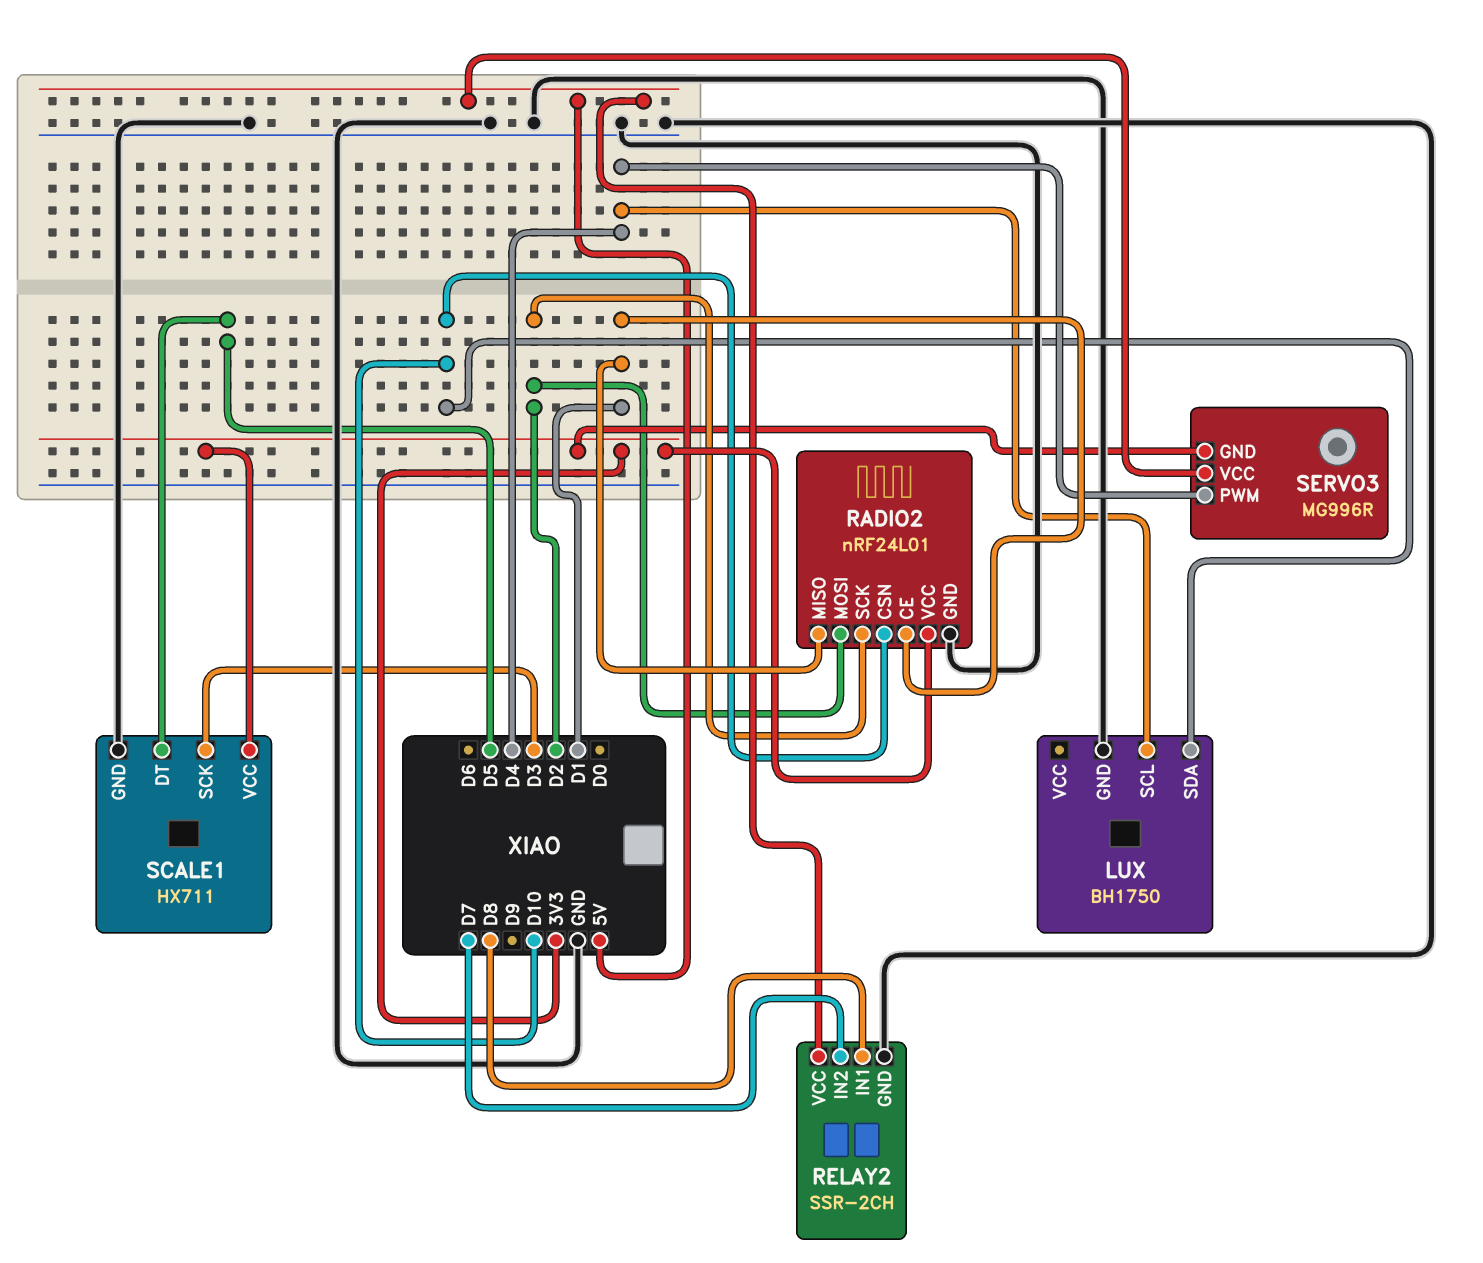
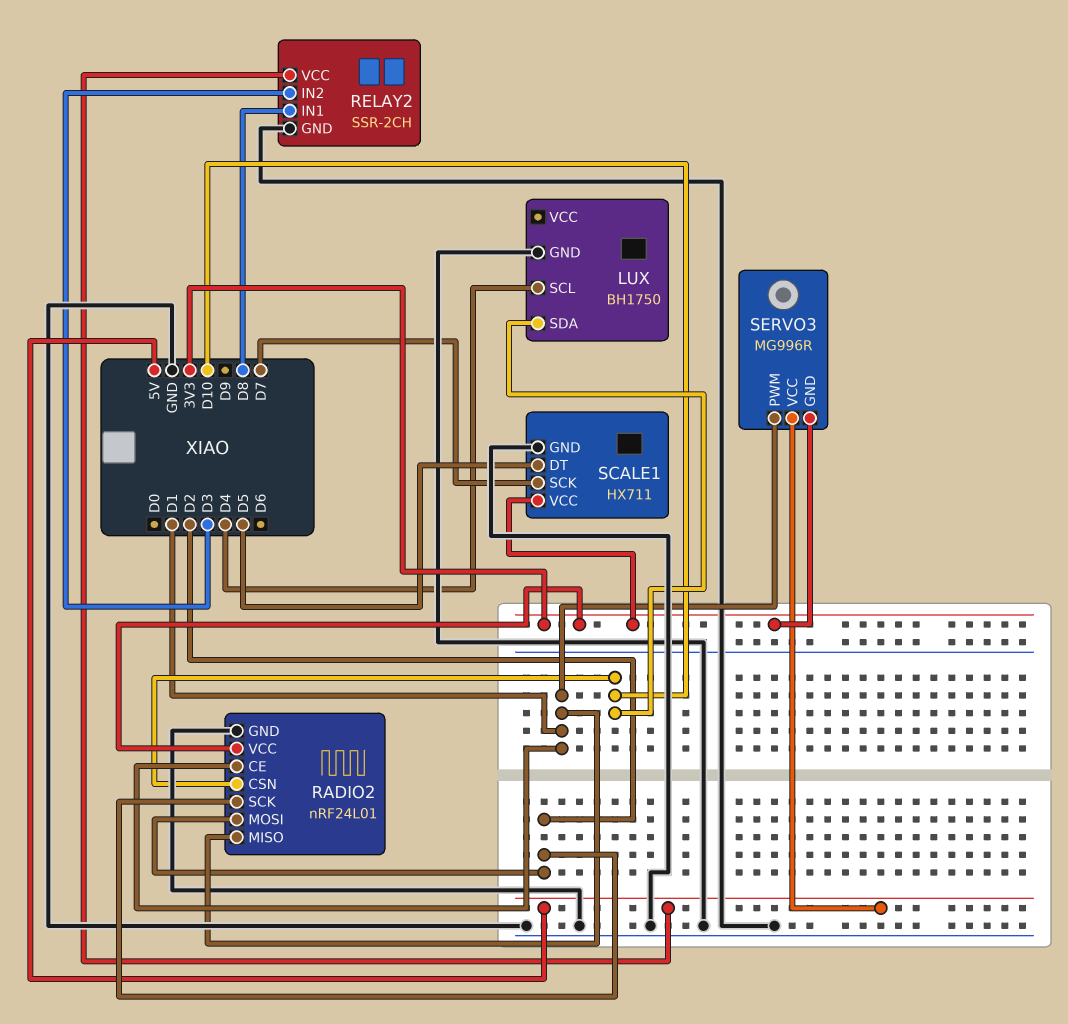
RELAY2 pin IN2: D7 -> D3
SCALE1 pin SCK: D3 -> D7
SERVO3 pin PWM: D4 -> D1

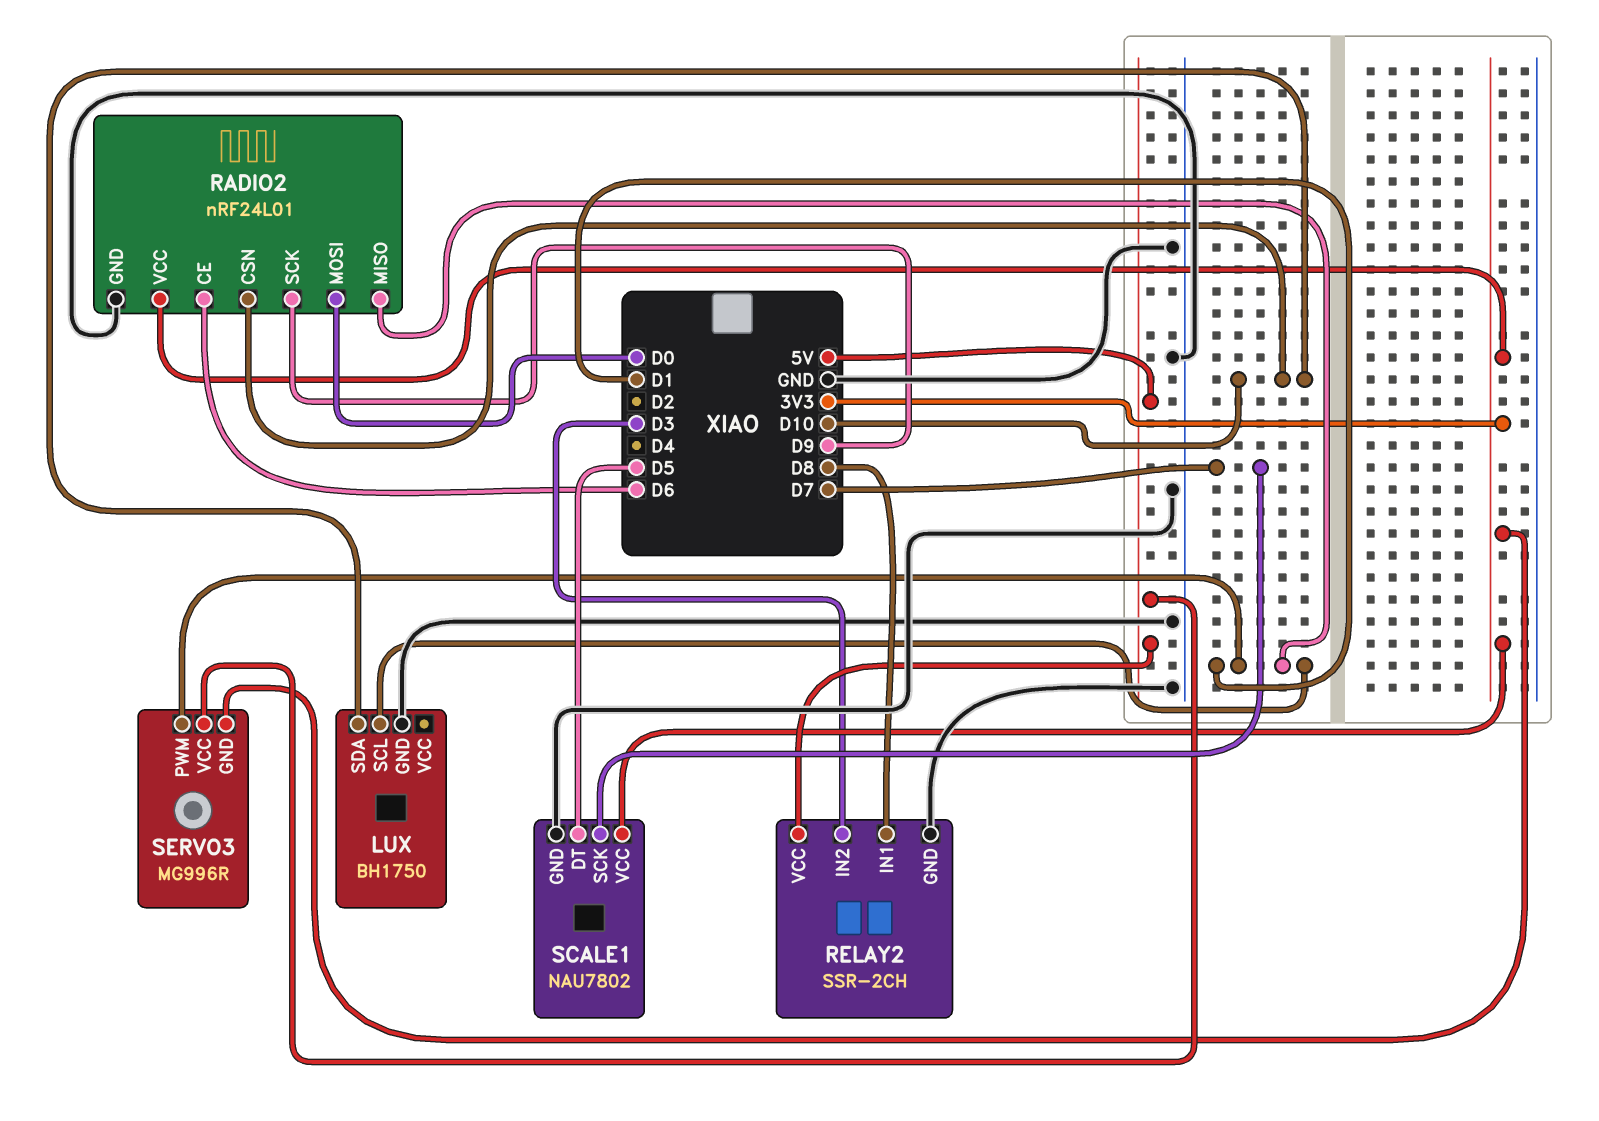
LUX pin SCL: D4 -> D1
RADIO2 pin CE: D1 -> D6
RADIO2 pin MOSI: D2 -> D0
RADIO2 pin SCK: D2 -> D9
SCALE1: HX711 -> NAU7802

